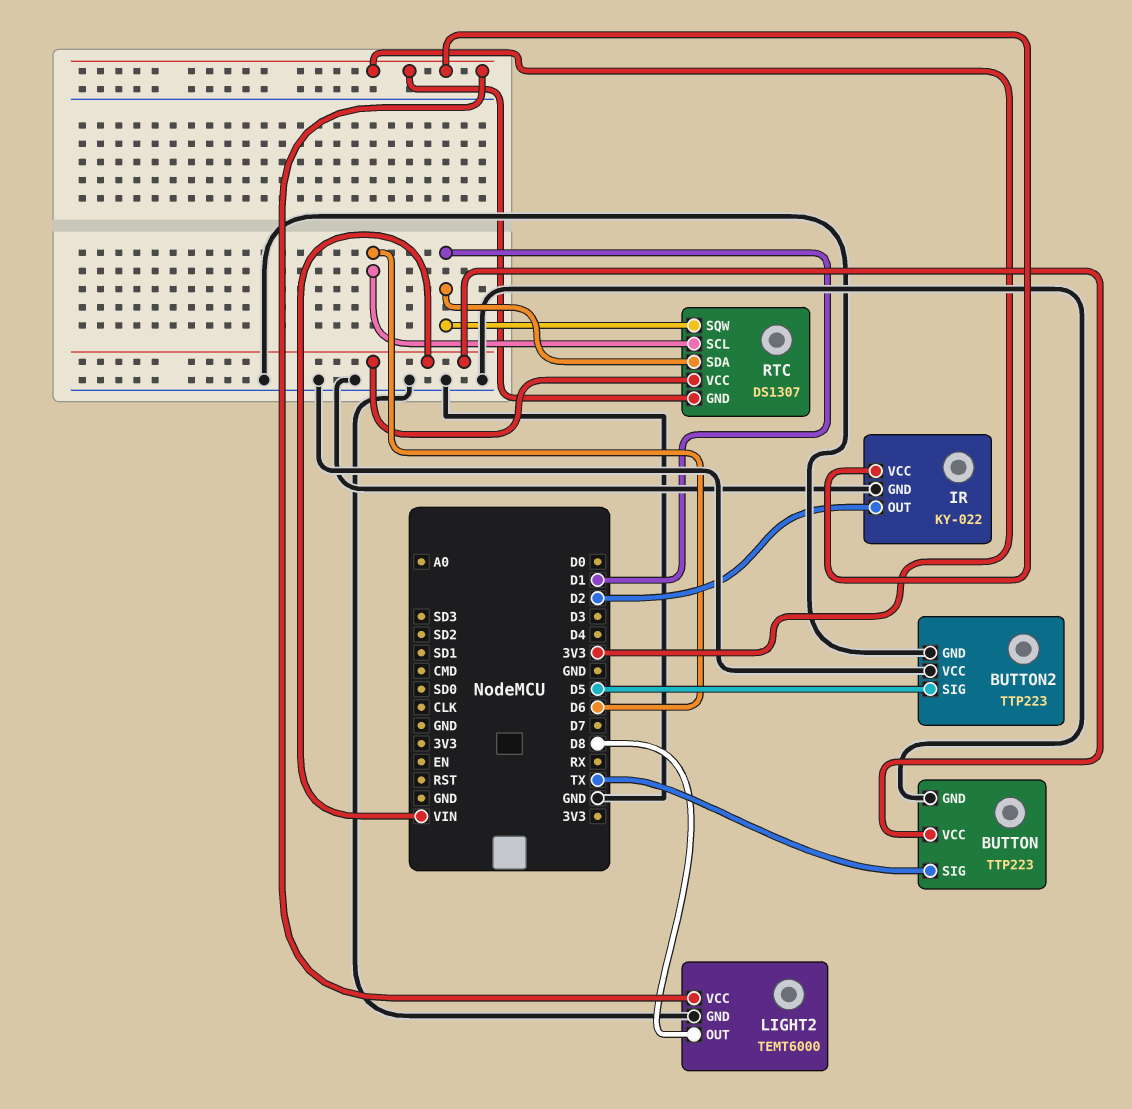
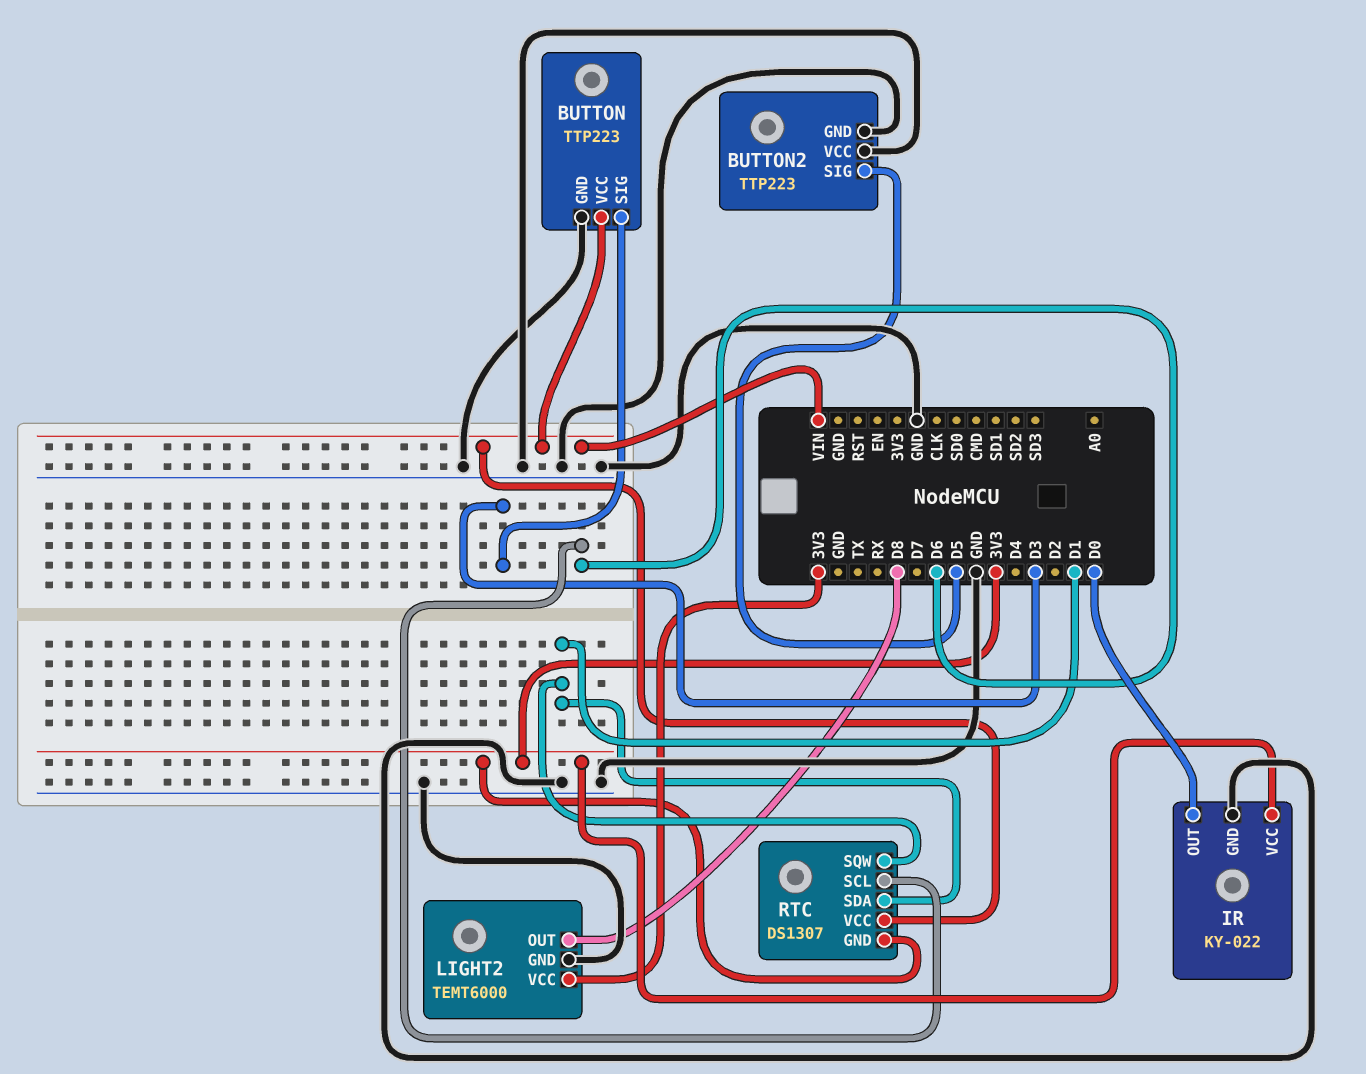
BUTTON pin SIG: TX -> D3
IR pin OUT: D2 -> D0

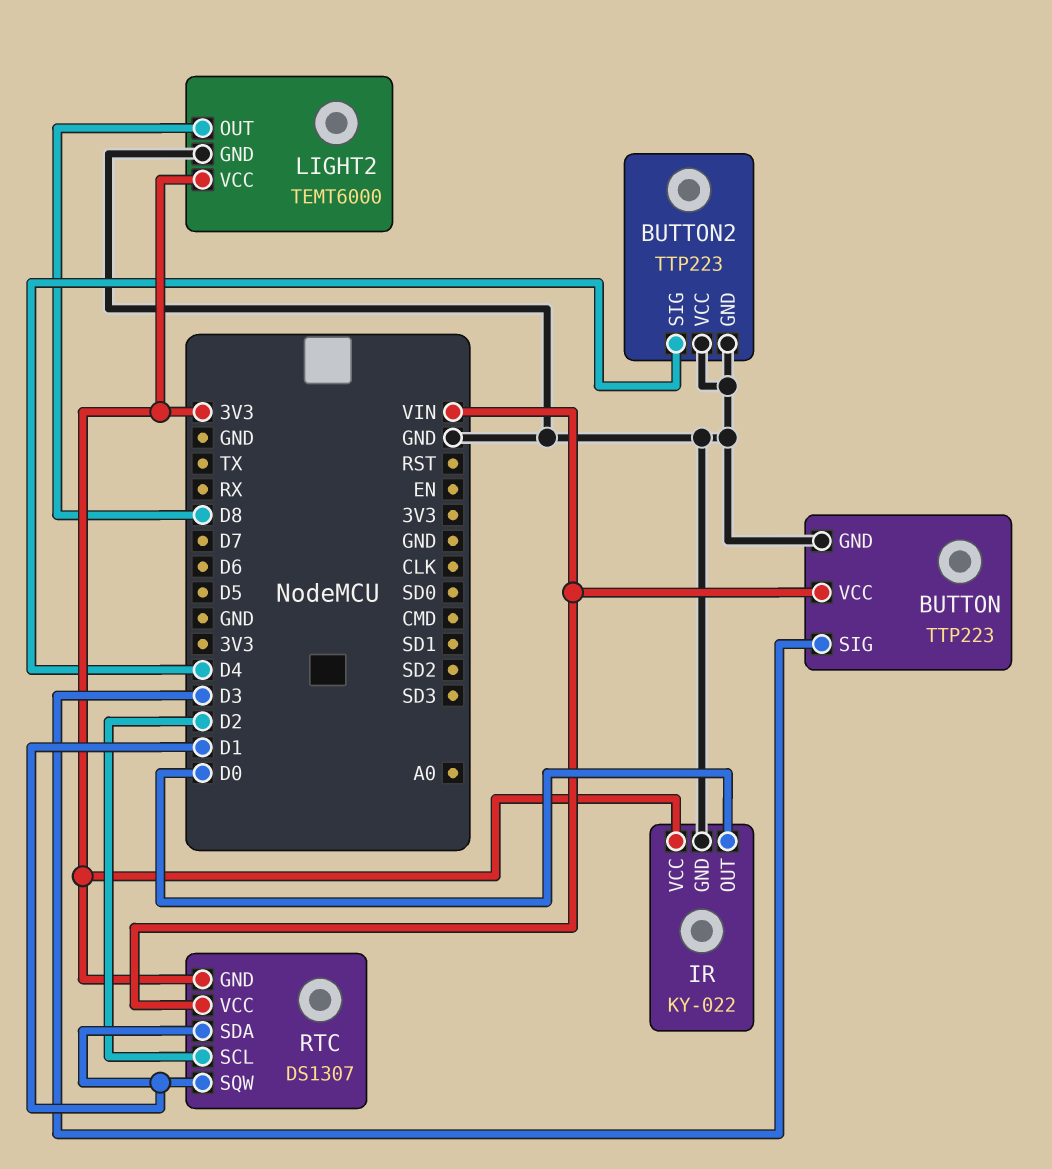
BUTTON2 pin SIG: D5 -> D4
RTC pin SCL: D6 -> D2

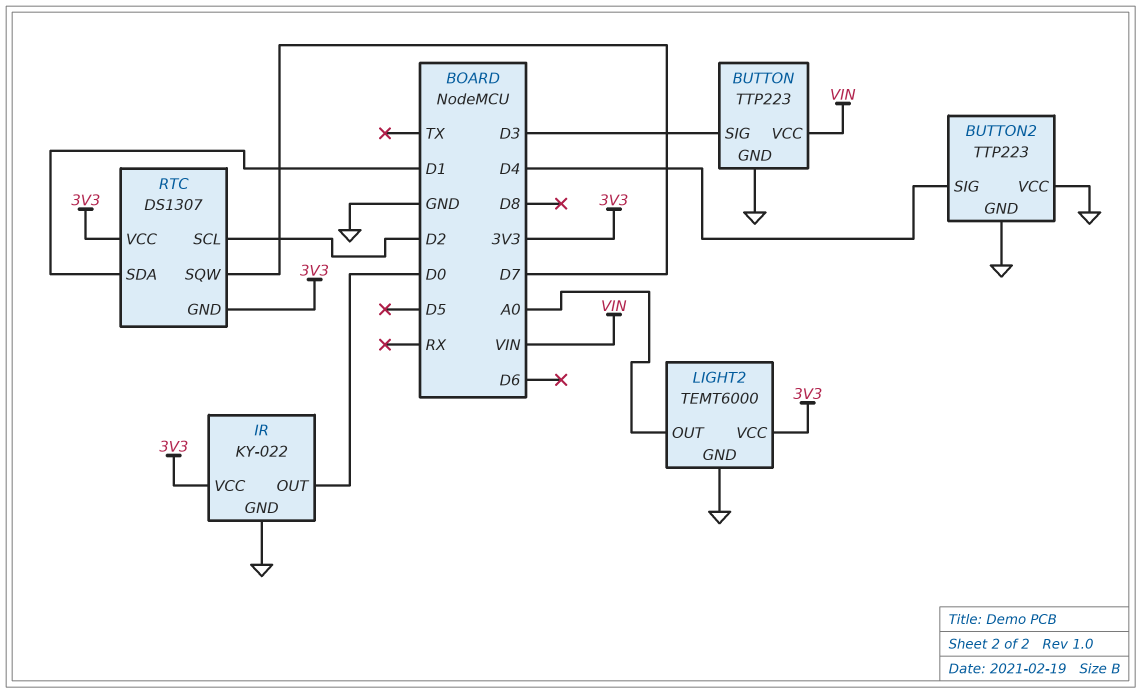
LIGHT2 pin OUT: D8 -> A0
RTC pin SQW: D1 -> D7
RTC pin VCC: VIN -> 3V3

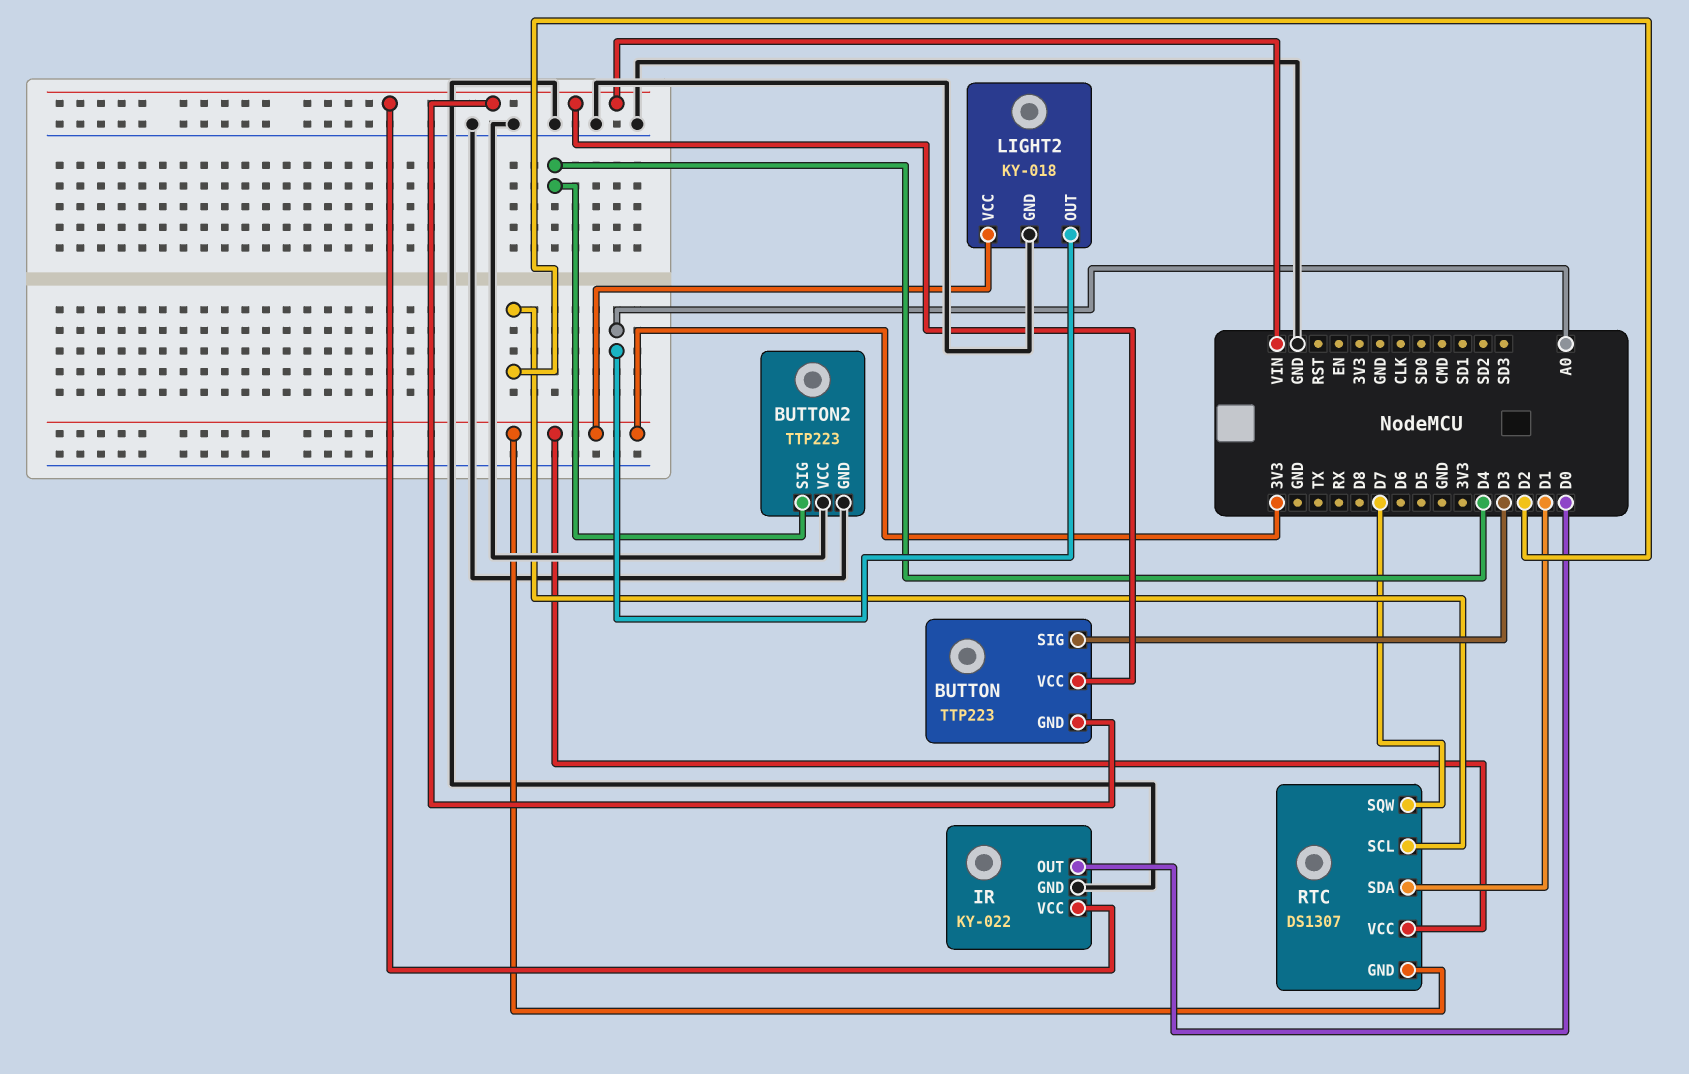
BUTTON pin GND: GND -> VIN
IR pin VCC: 3V3 -> VIN
LIGHT2: TEMT6000 -> KY-018

